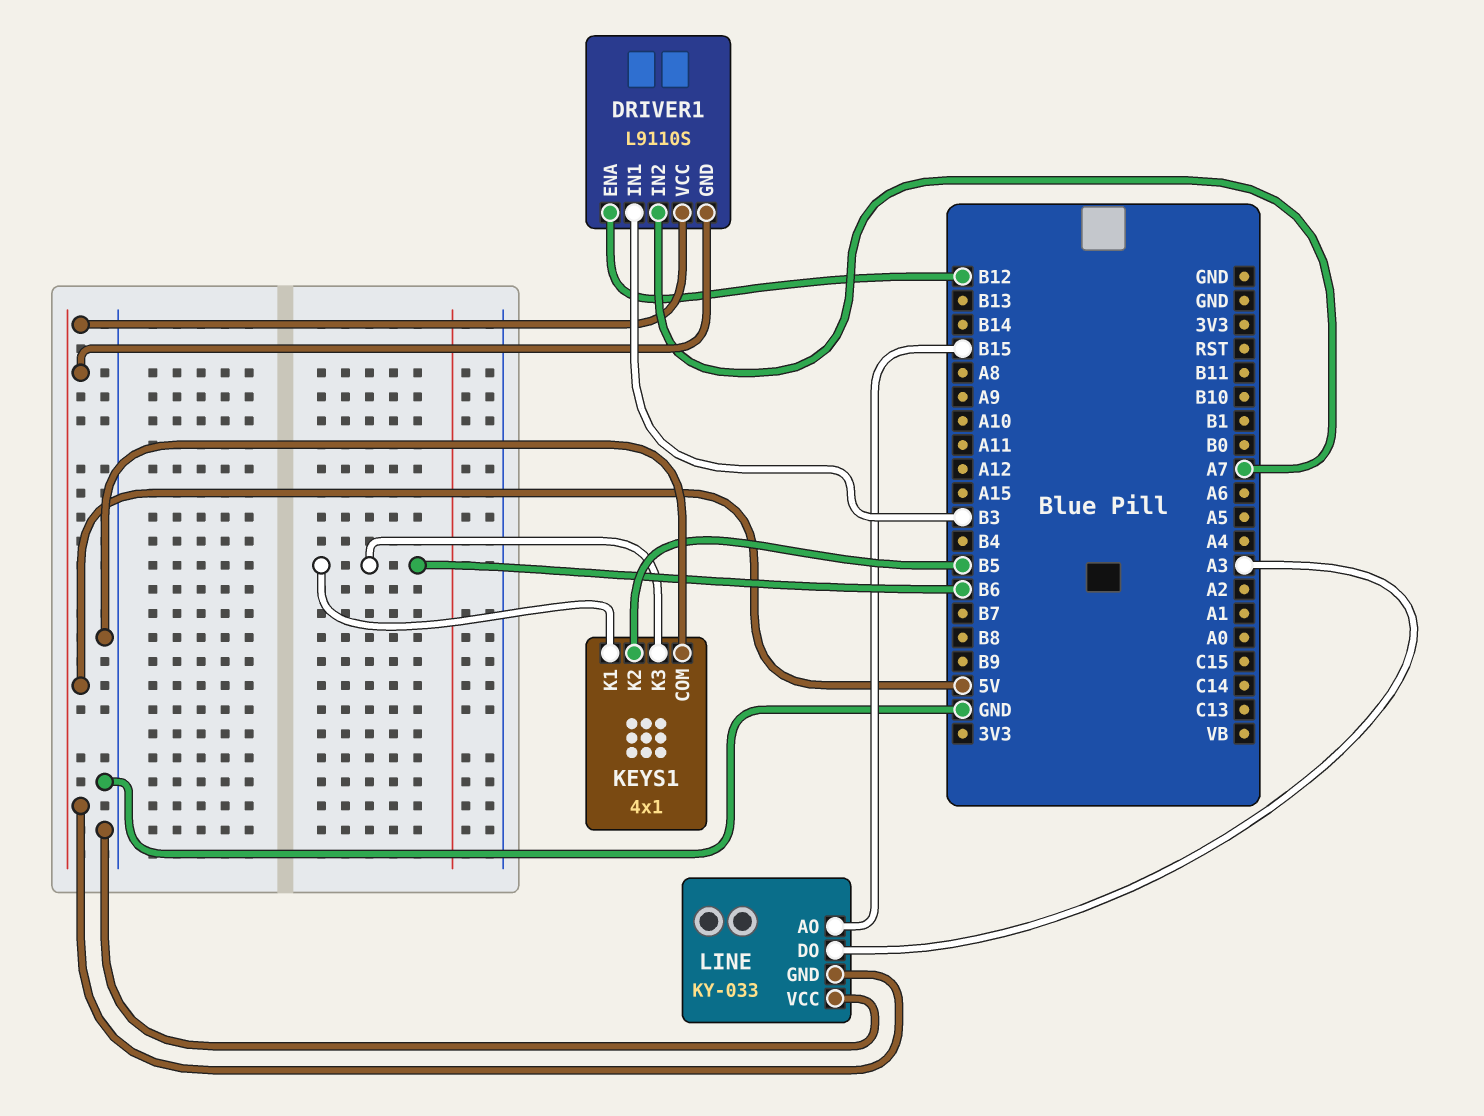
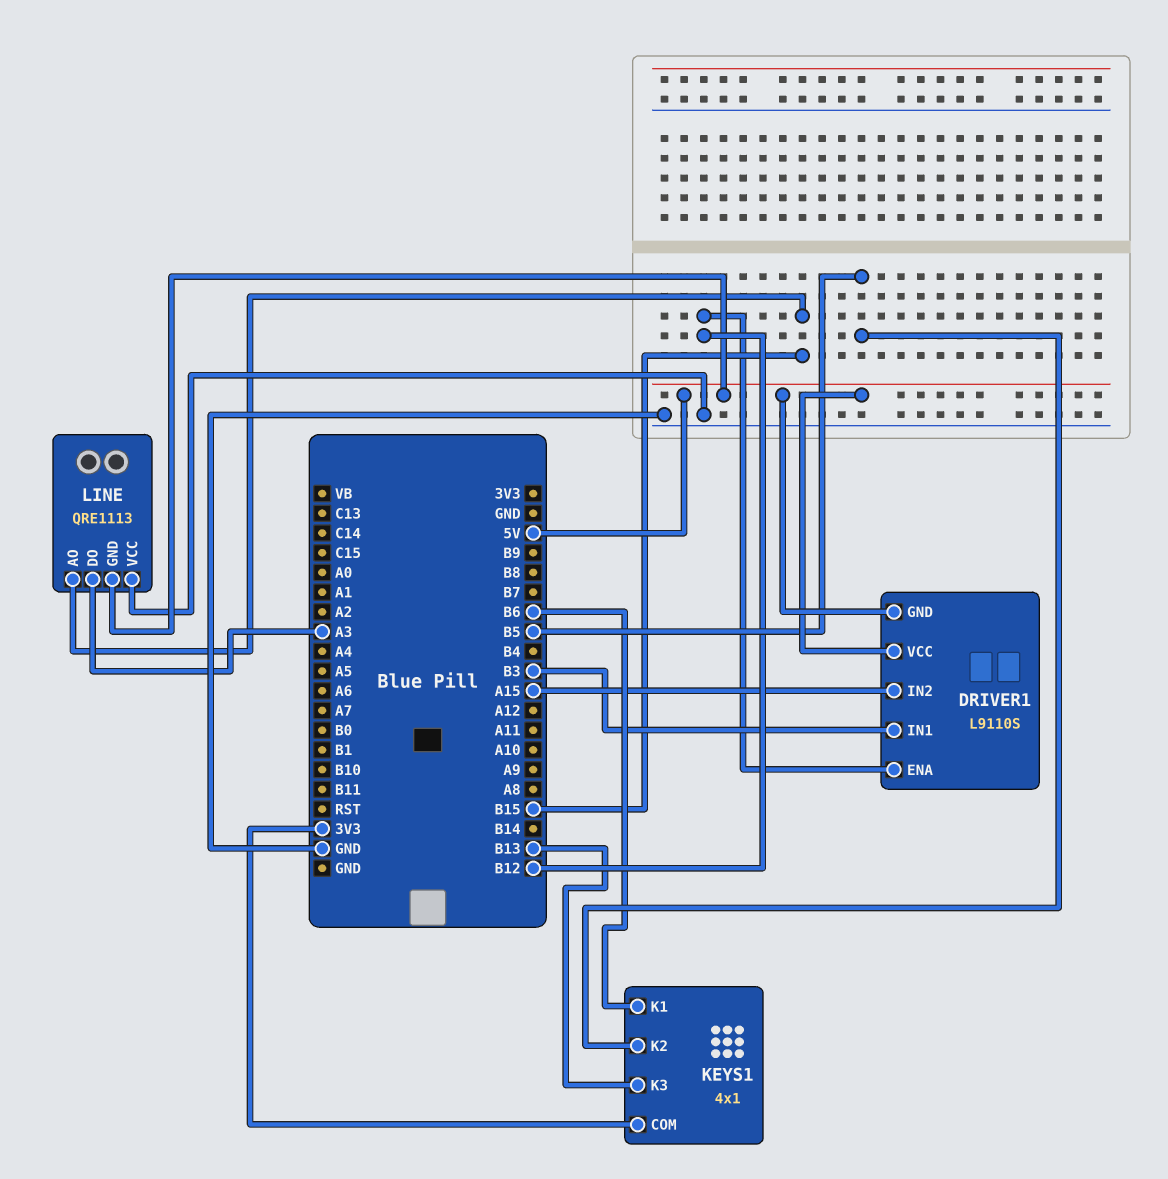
DRIVER1 pin IN2: A7 -> A15
KEYS1 pin COM: GND -> 3V3
KEYS1 pin K3: B6 -> B13
LINE: KY-033 -> QRE1113

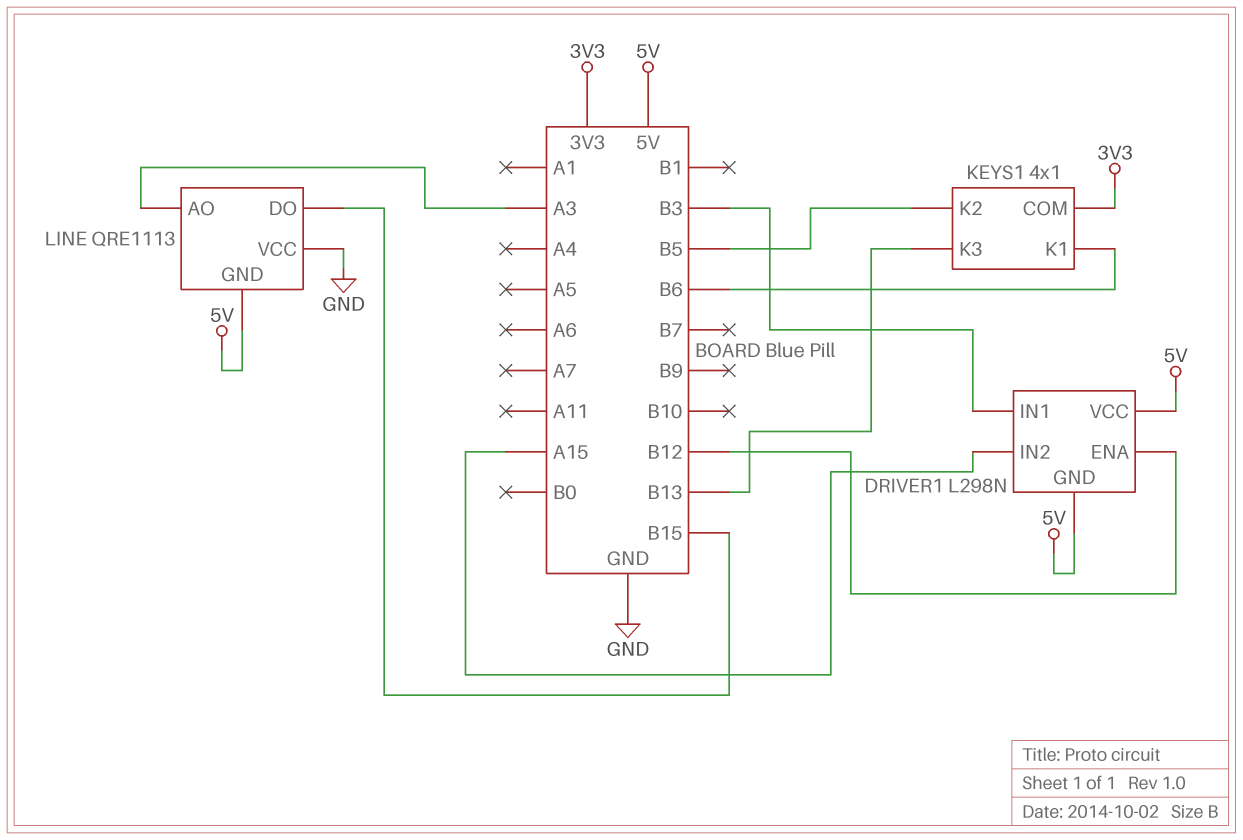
DRIVER1: L9110S -> L298N
LINE pin AO: B15 -> A3
LINE pin DO: A3 -> B15

